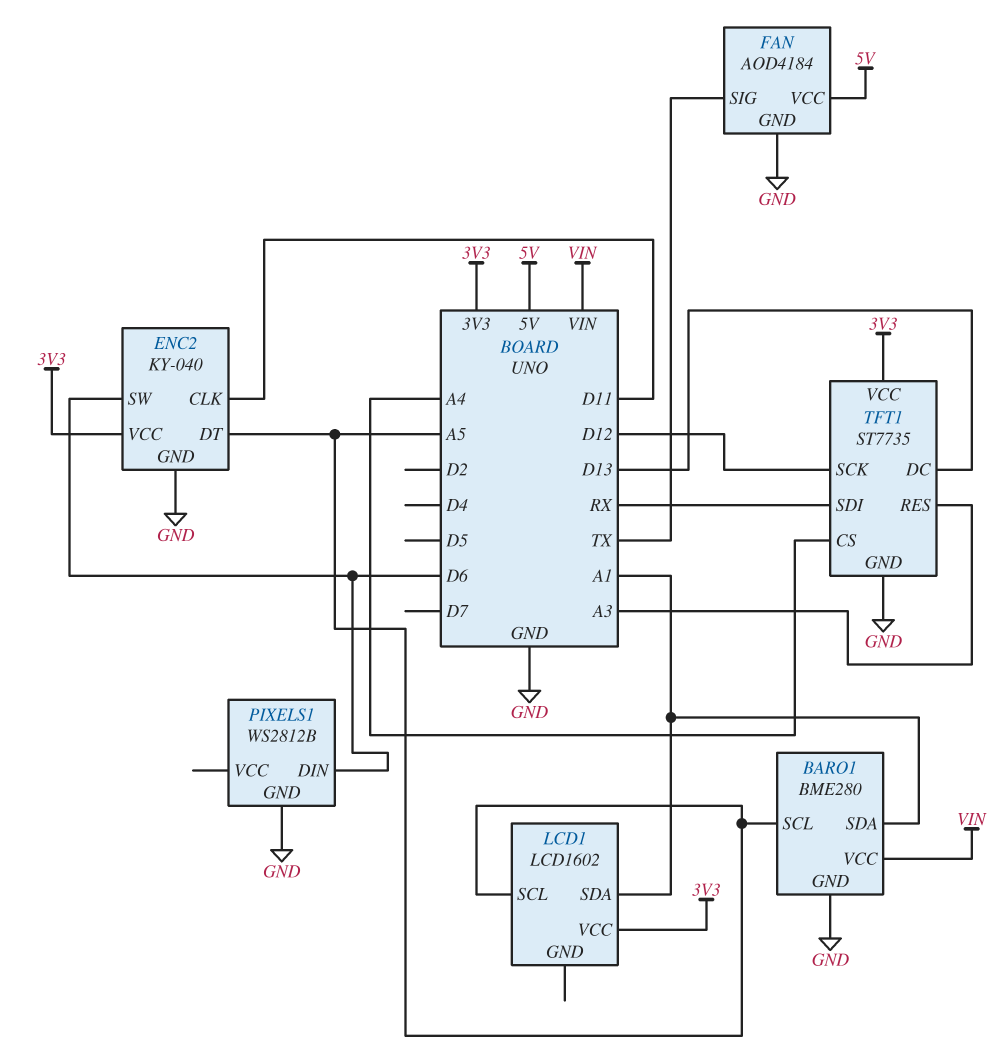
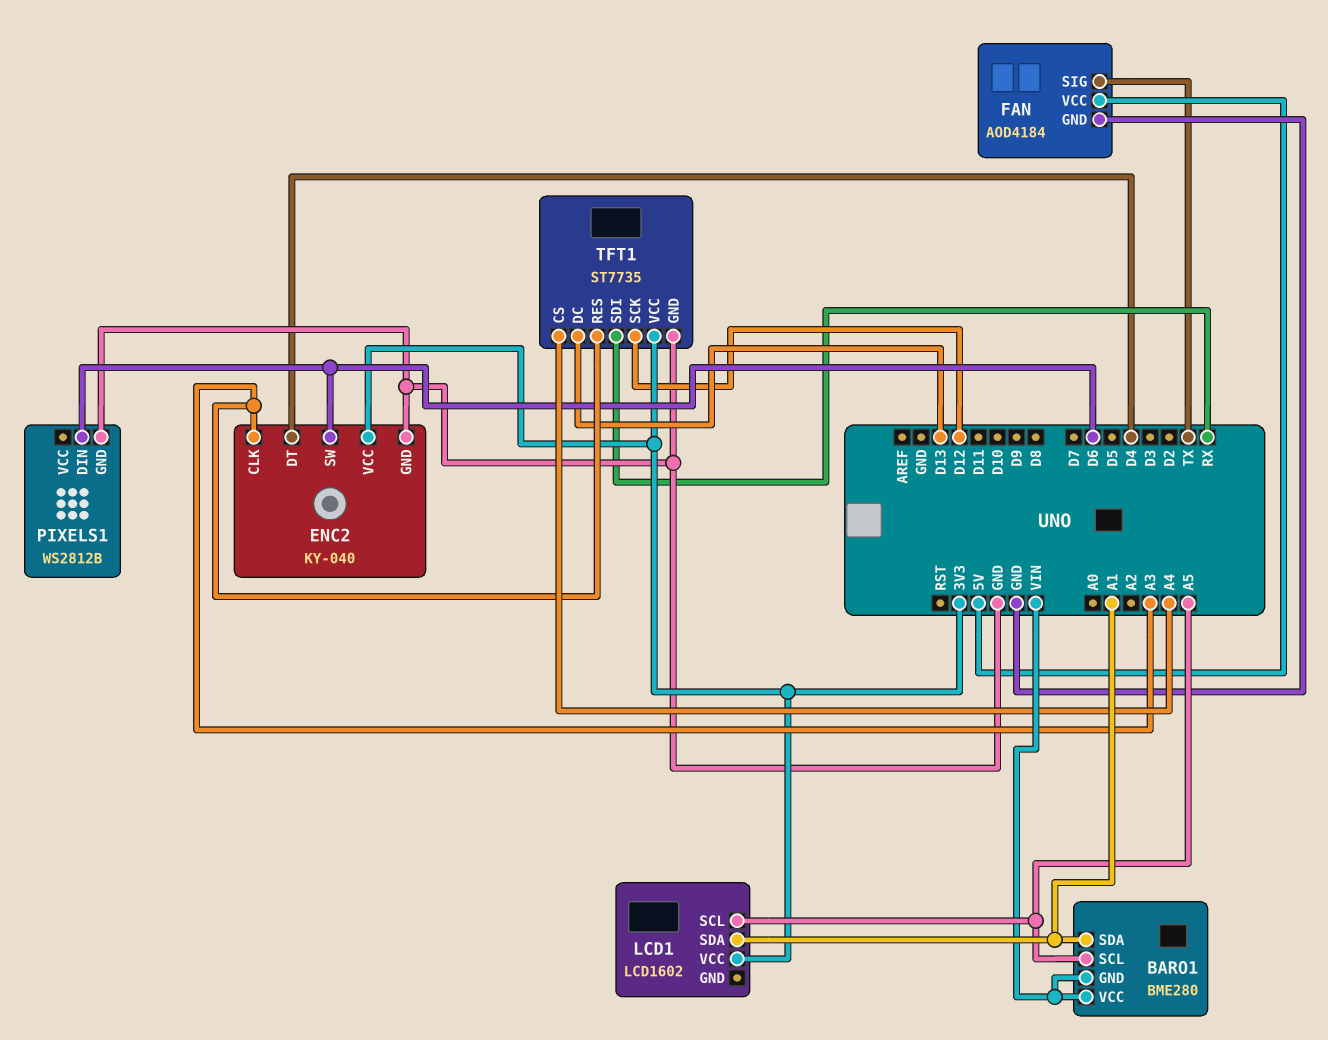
BARO1 pin GND: GND -> VIN
ENC2 pin CLK: D11 -> A3
ENC2 pin DT: A5 -> D4

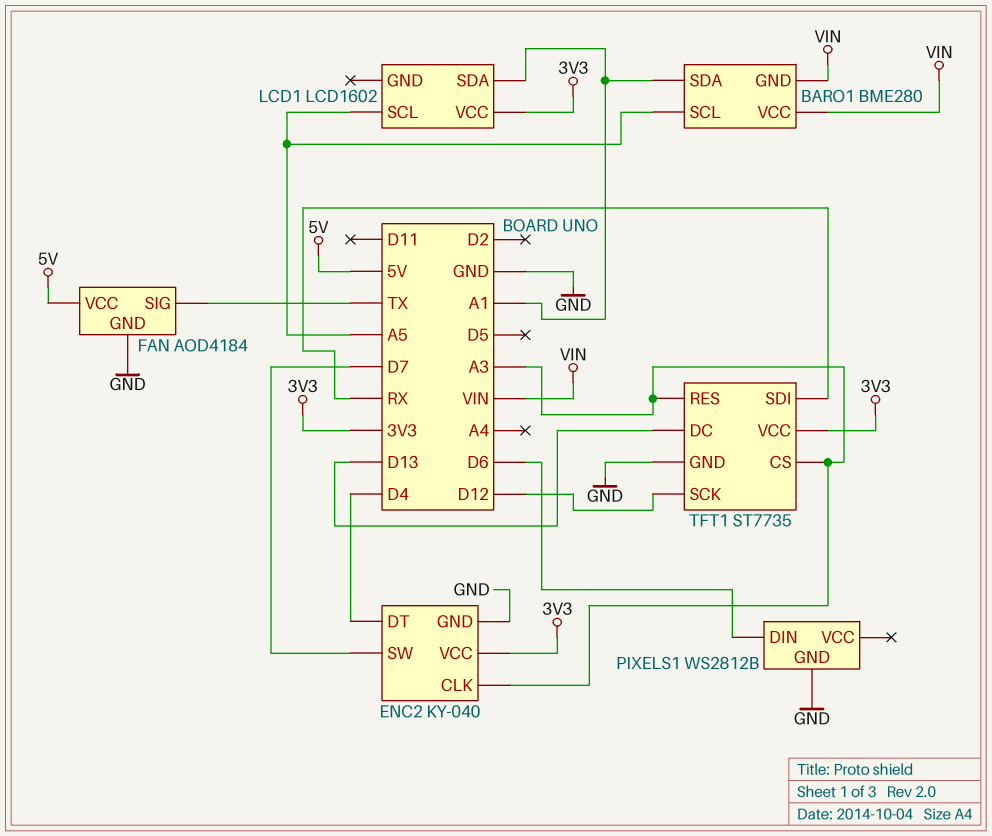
ENC2 pin SW: D6 -> D7
TFT1 pin CS: A4 -> A3

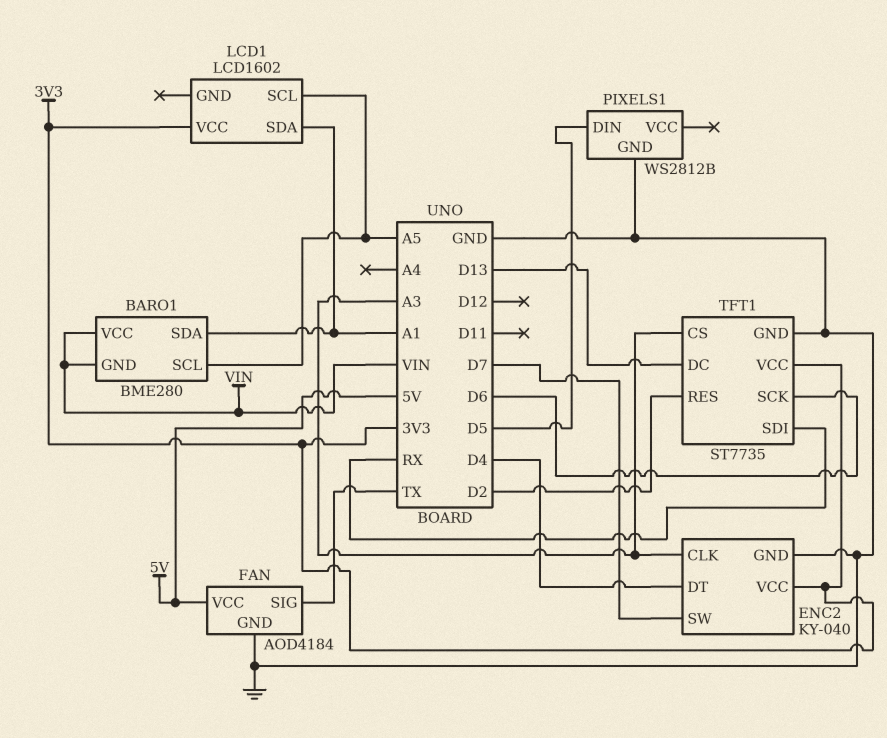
PIXELS1 pin DIN: D6 -> D5
TFT1 pin RES: A3 -> D2
TFT1 pin SCK: D12 -> D6

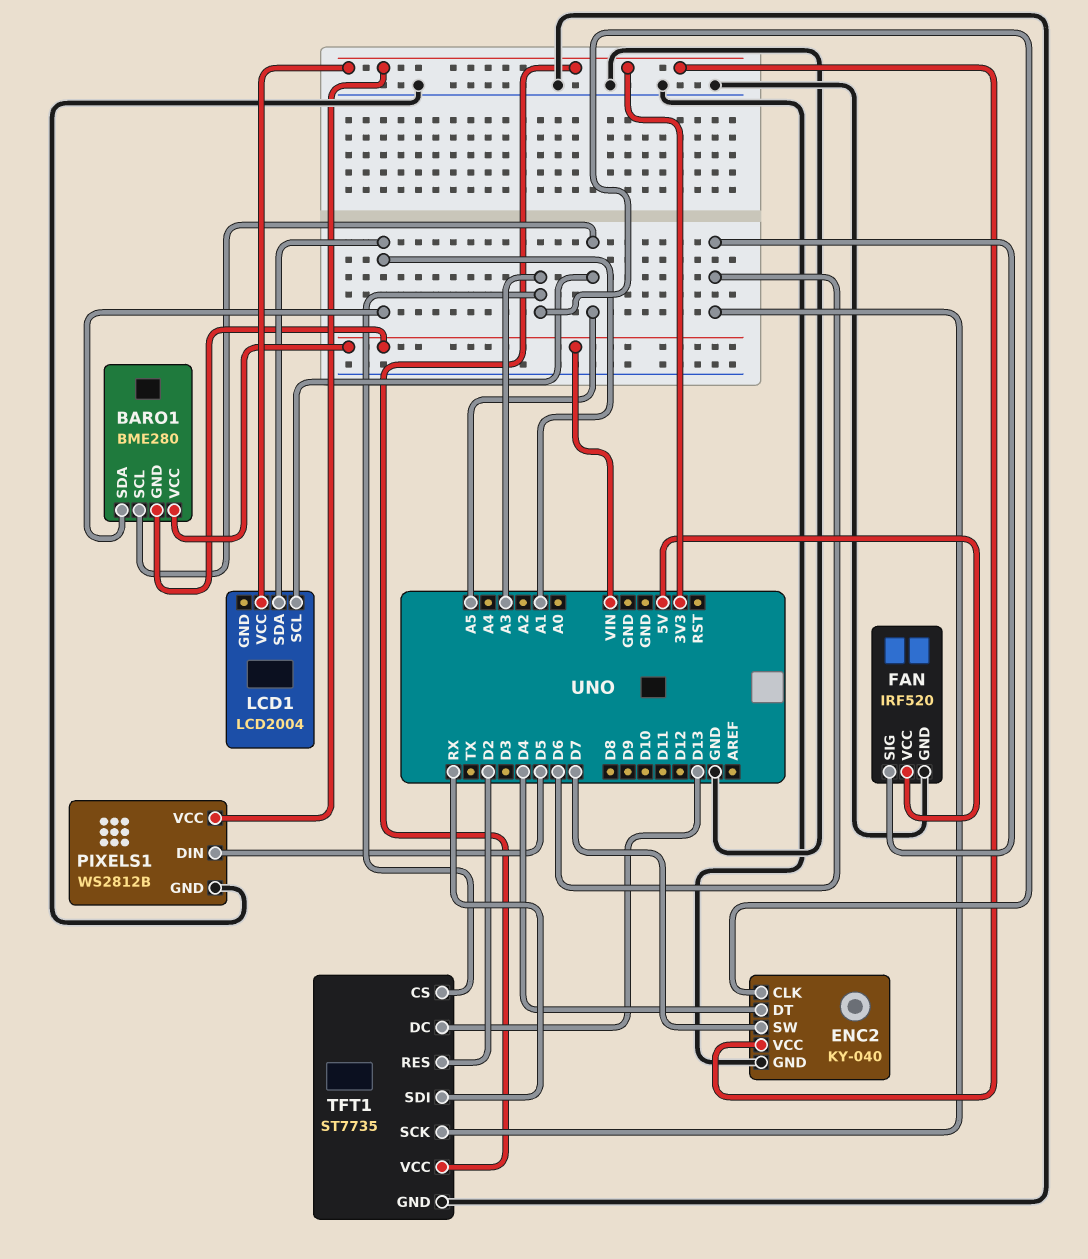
FAN: AOD4184 -> IRF520
FAN pin SIG: TX -> D6
LCD1: LCD1602 -> LCD2004
PIXELS1 pin VCC: none -> 3V3

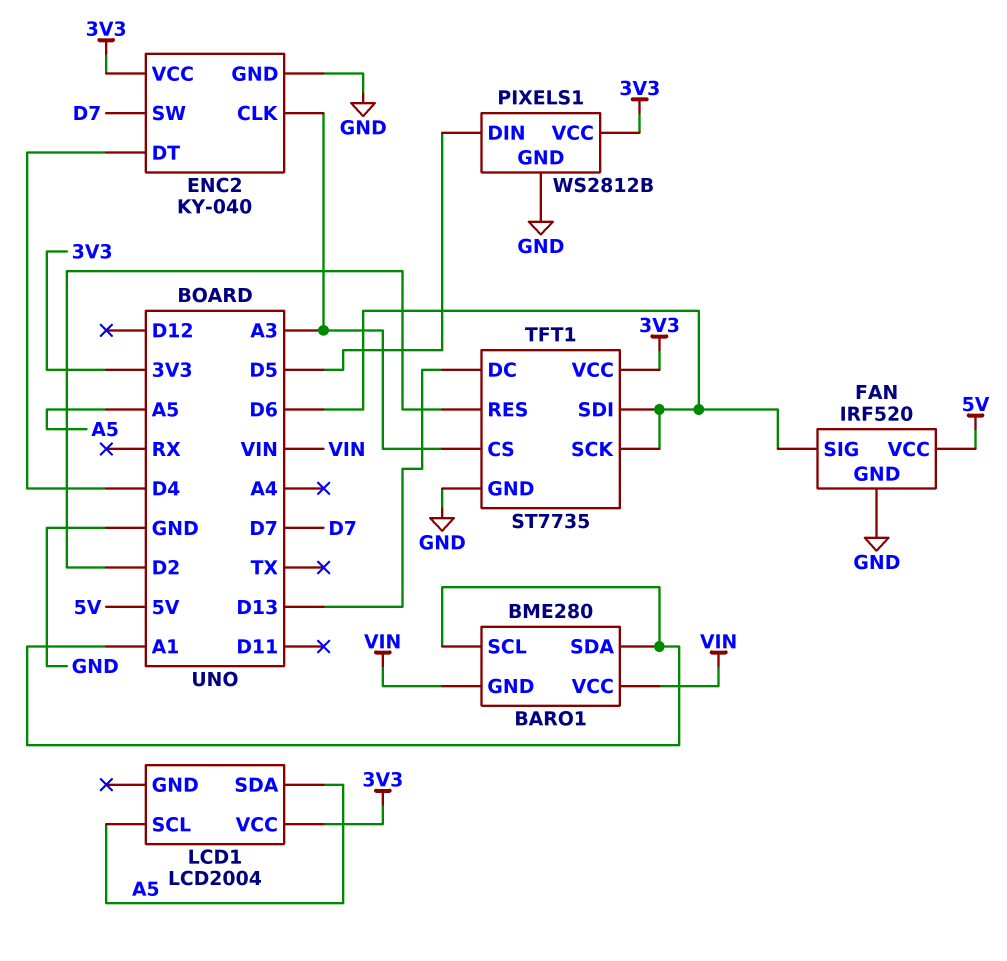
BARO1 pin SCL: A5 -> A1
LCD1 pin SDA: A1 -> A5
TFT1 pin SDI: RX -> D6

